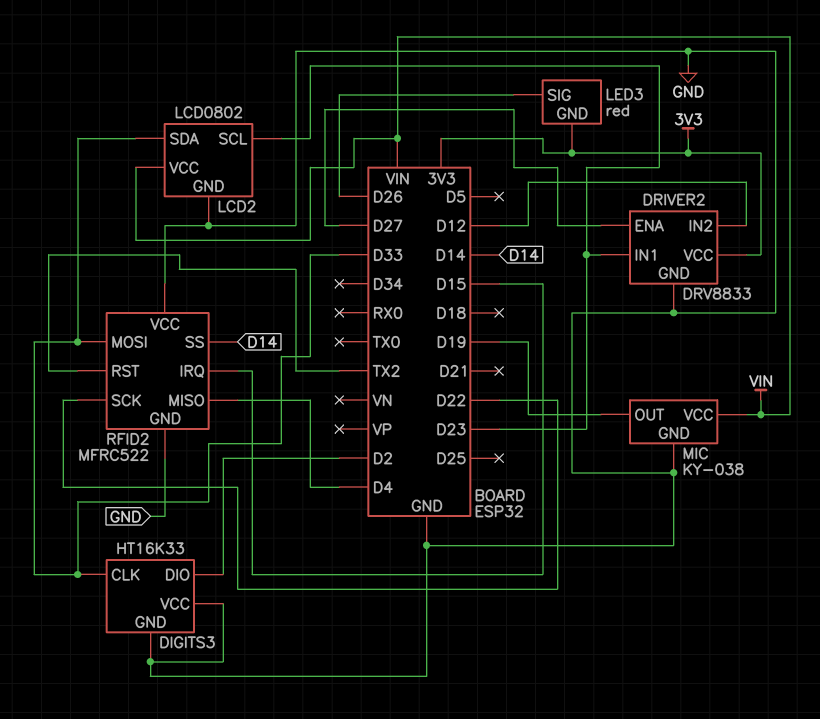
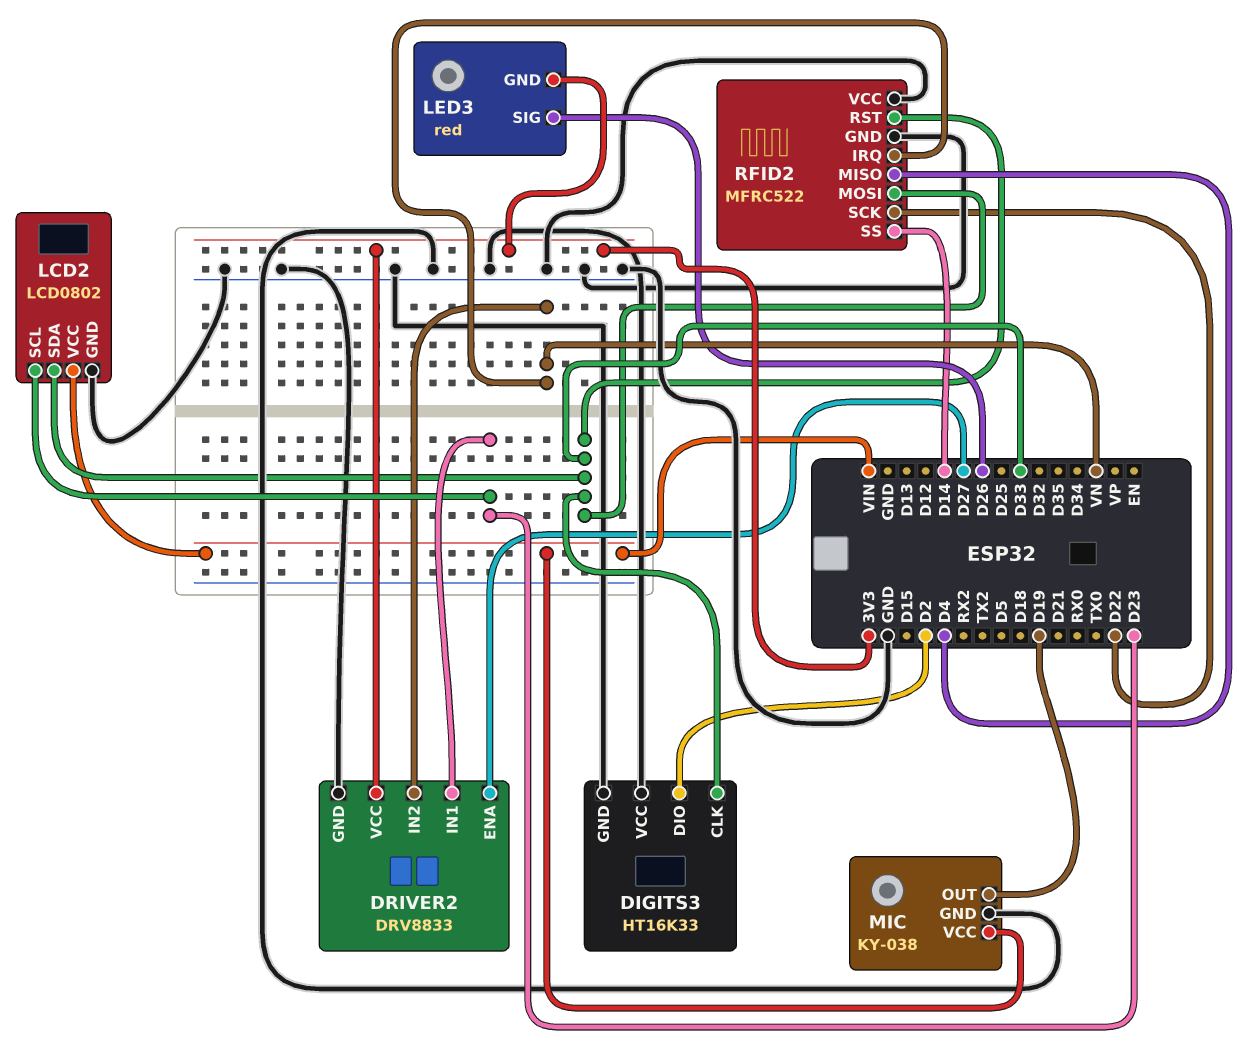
DRIVER2 pin IN2: D12 -> VN
RFID2 pin IRQ: D15 -> VN
RFID2 pin RST: TX2 -> D33

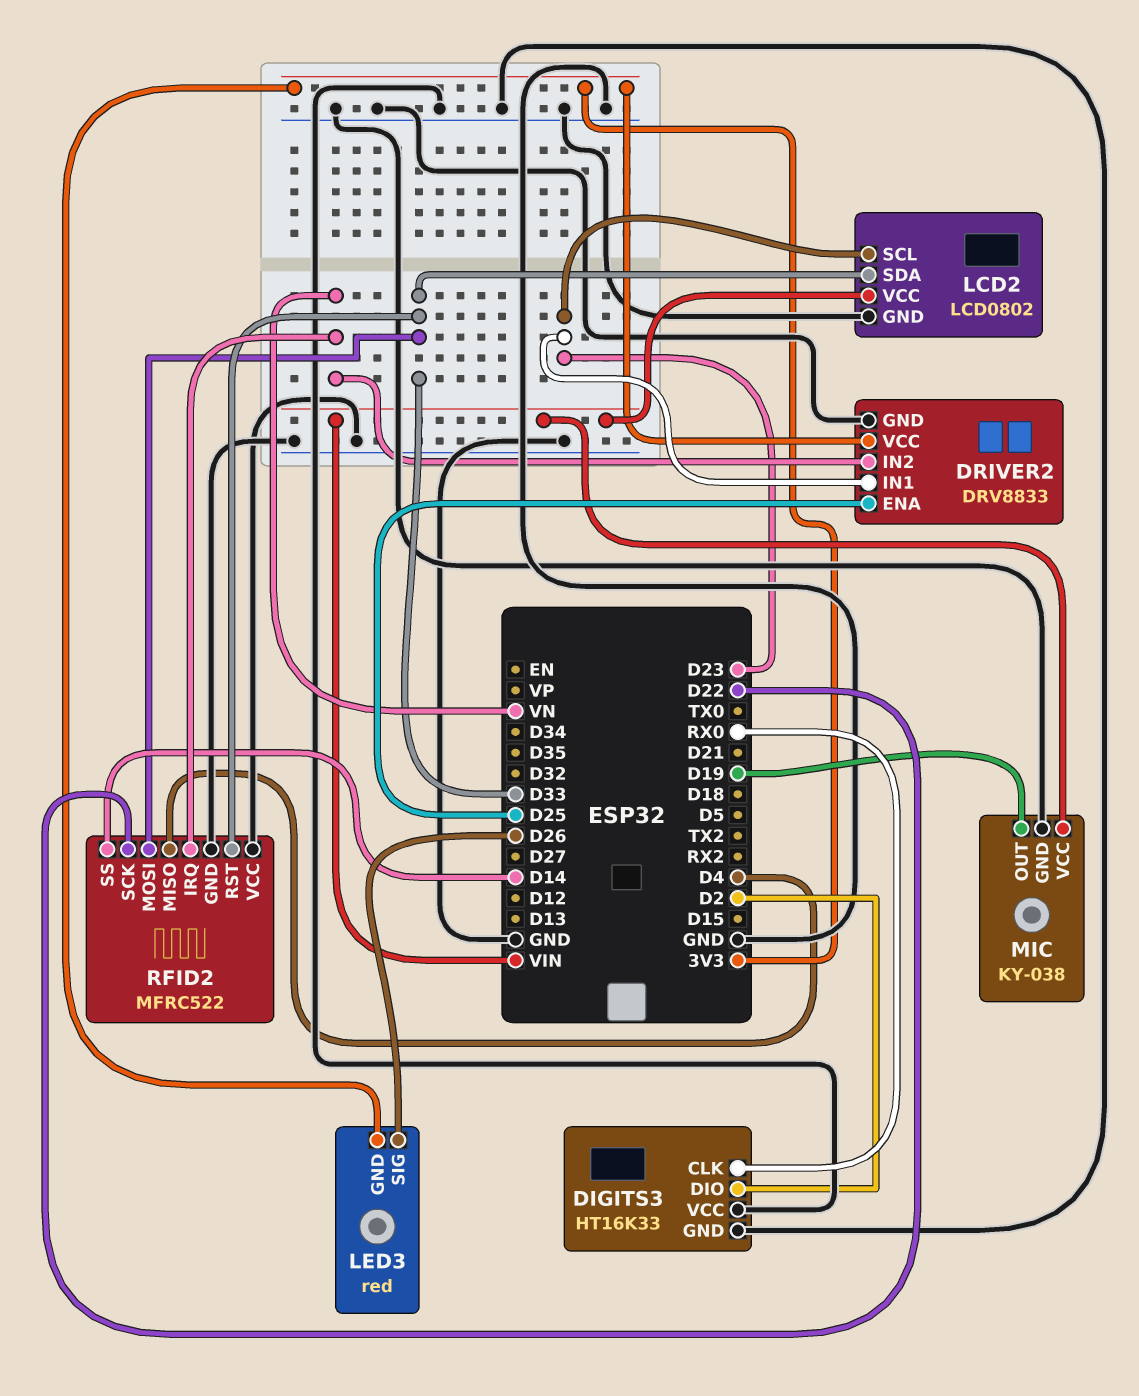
DIGITS3 pin CLK: D33 -> RX0
DRIVER2 pin ENA: D27 -> D25

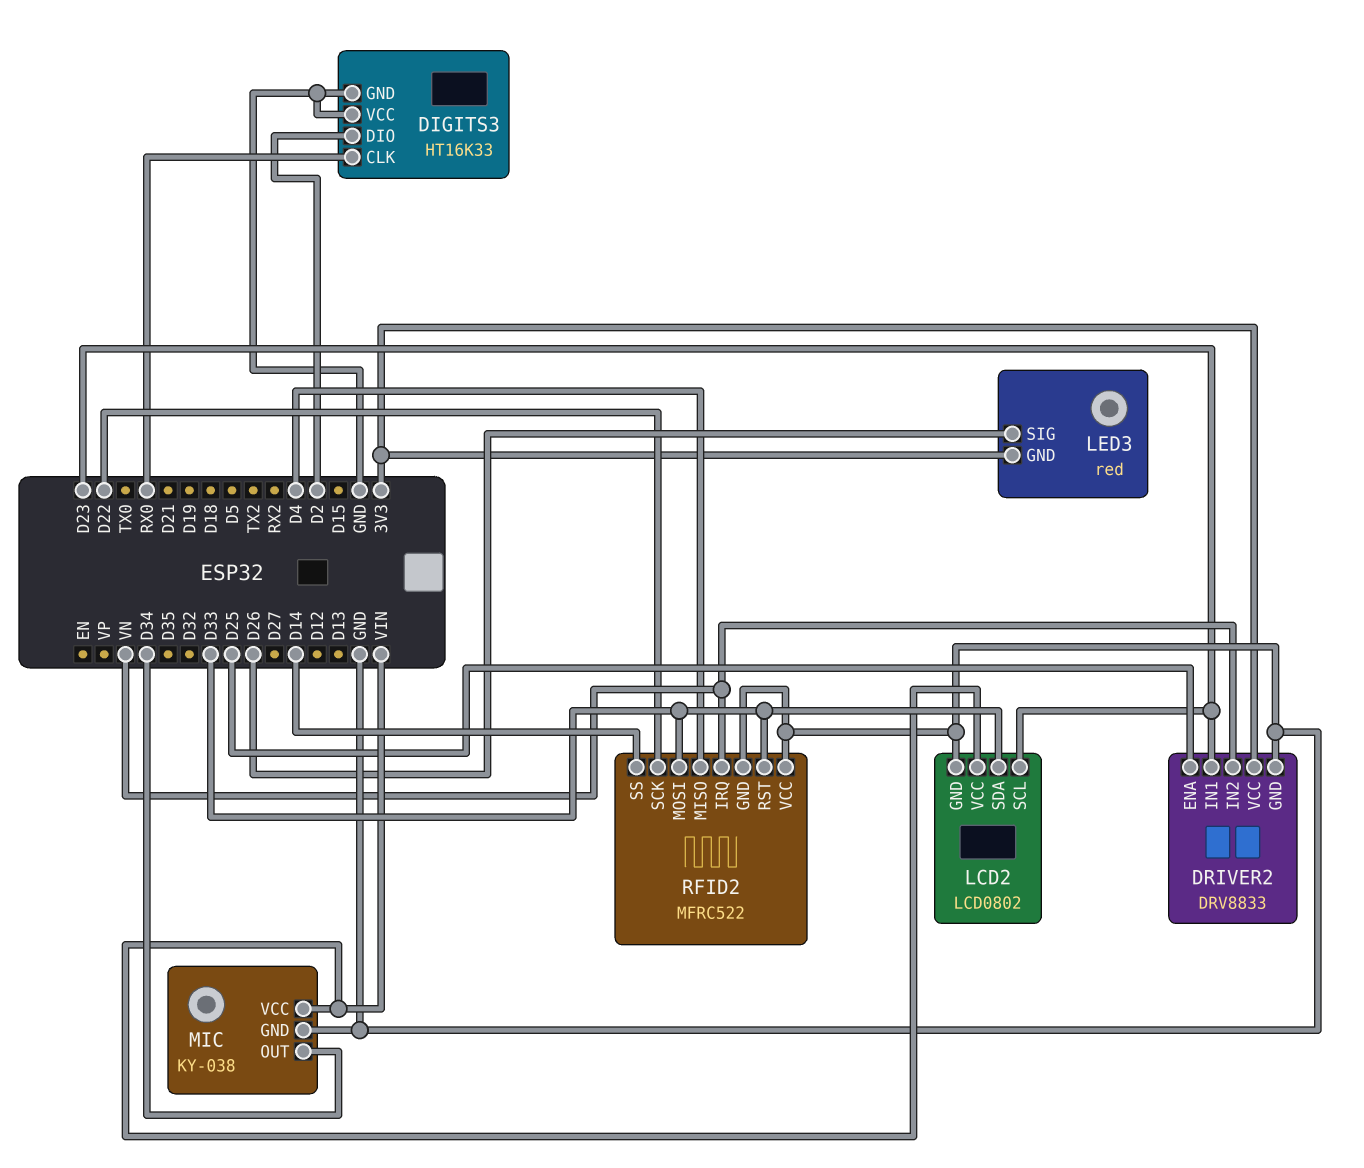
MIC pin OUT: D19 -> D34

